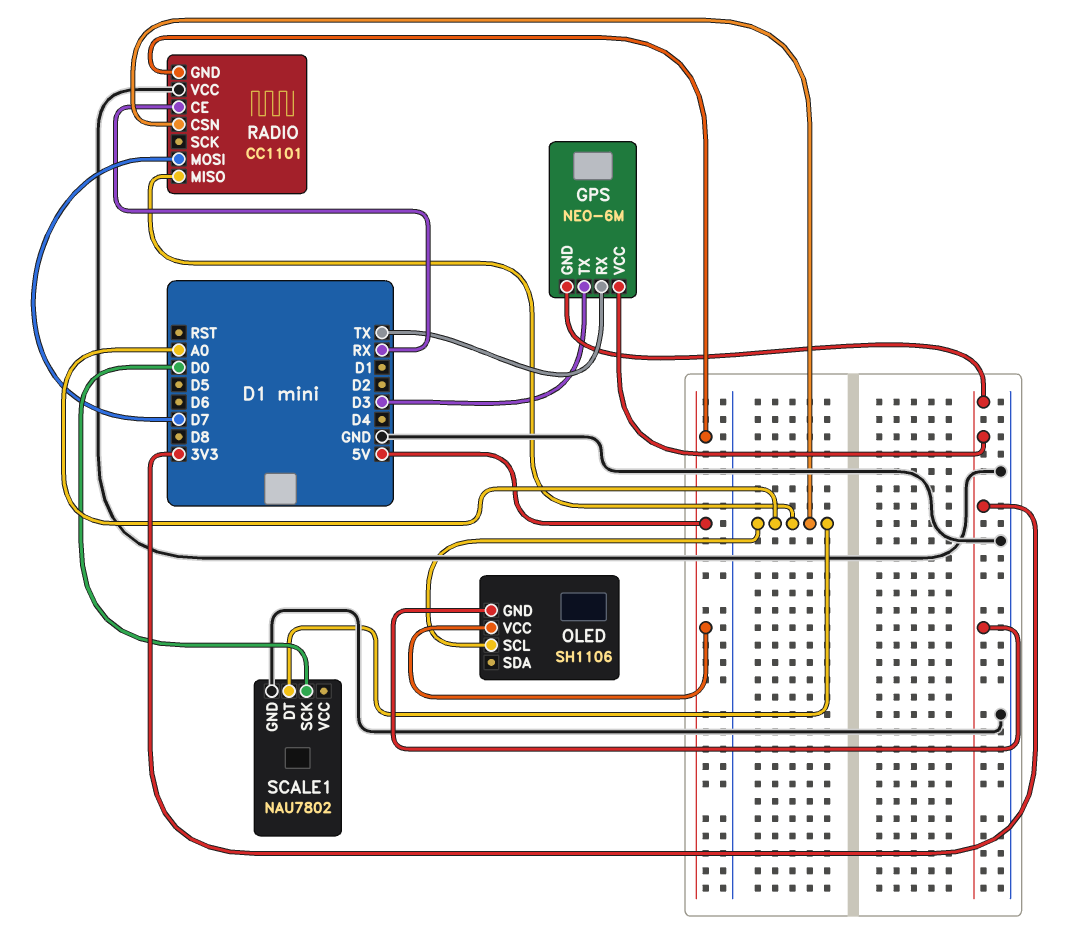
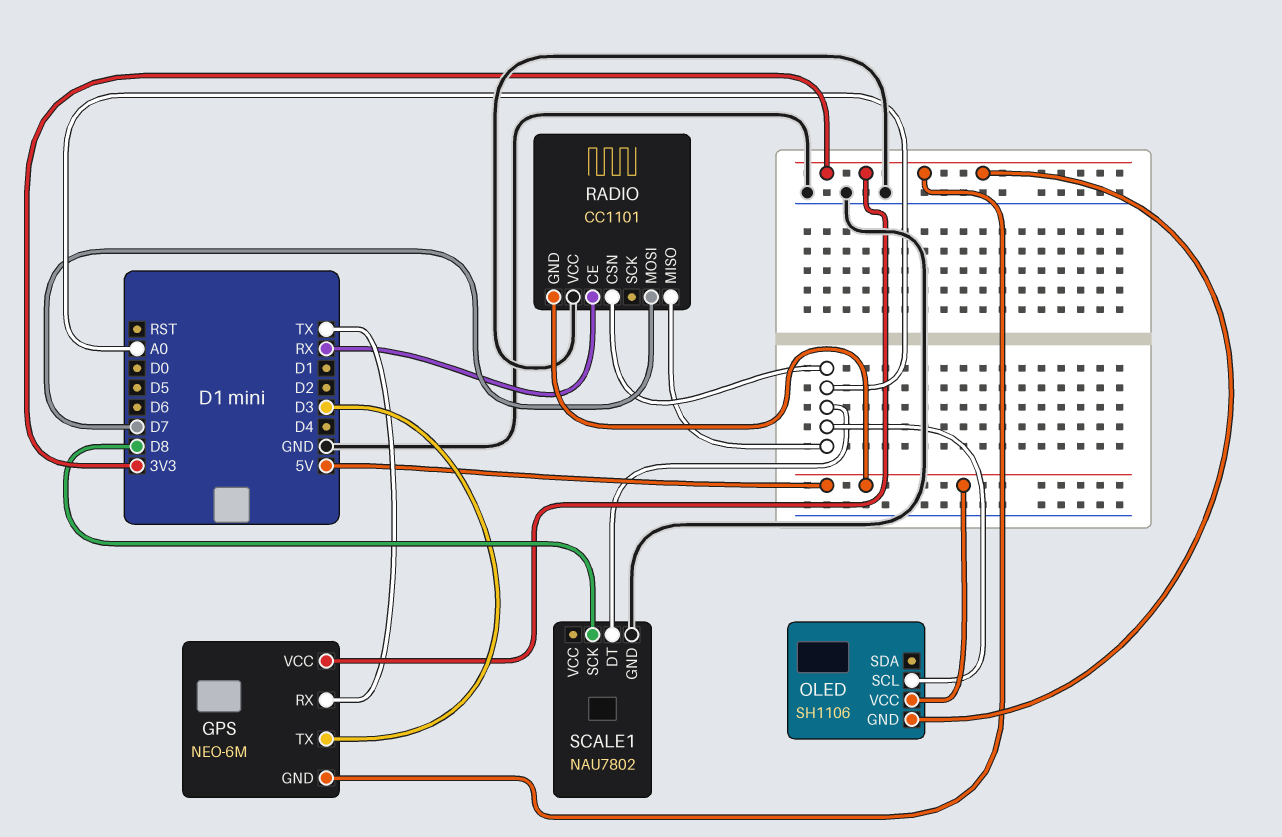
SCALE1 pin SCK: D0 -> D8

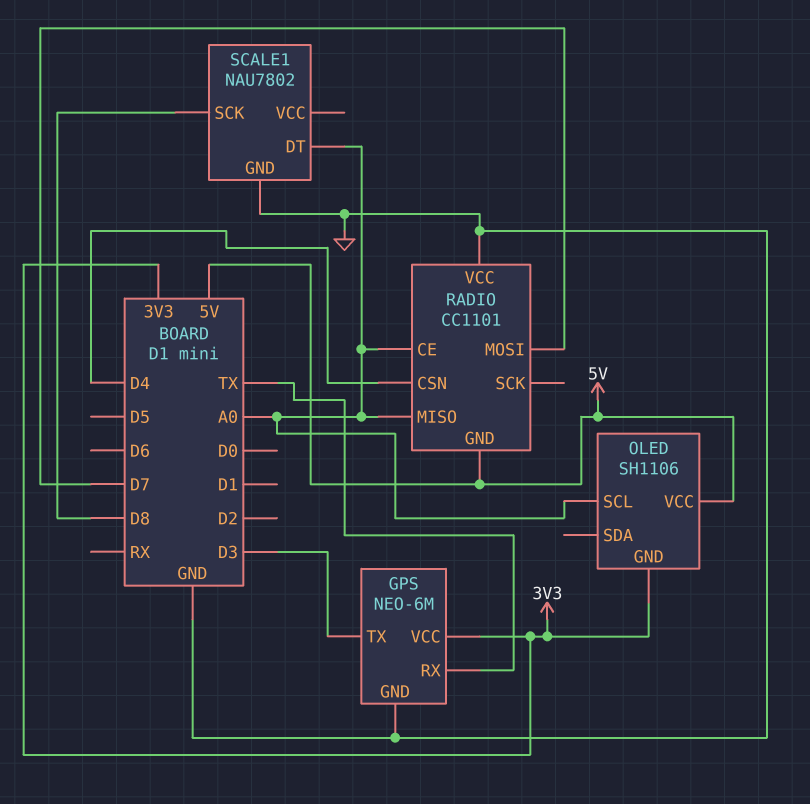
GPS pin GND: 3V3 -> GND
RADIO pin CE: RX -> A0
RADIO pin CSN: A0 -> D4

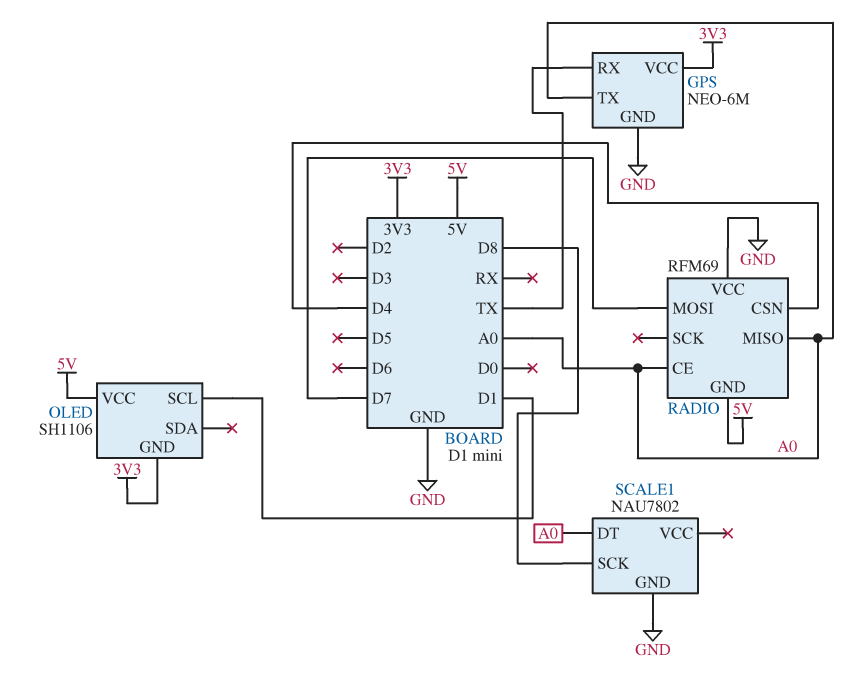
GPS pin TX: D3 -> A0
OLED pin SCL: A0 -> D1
RADIO: CC1101 -> RFM69

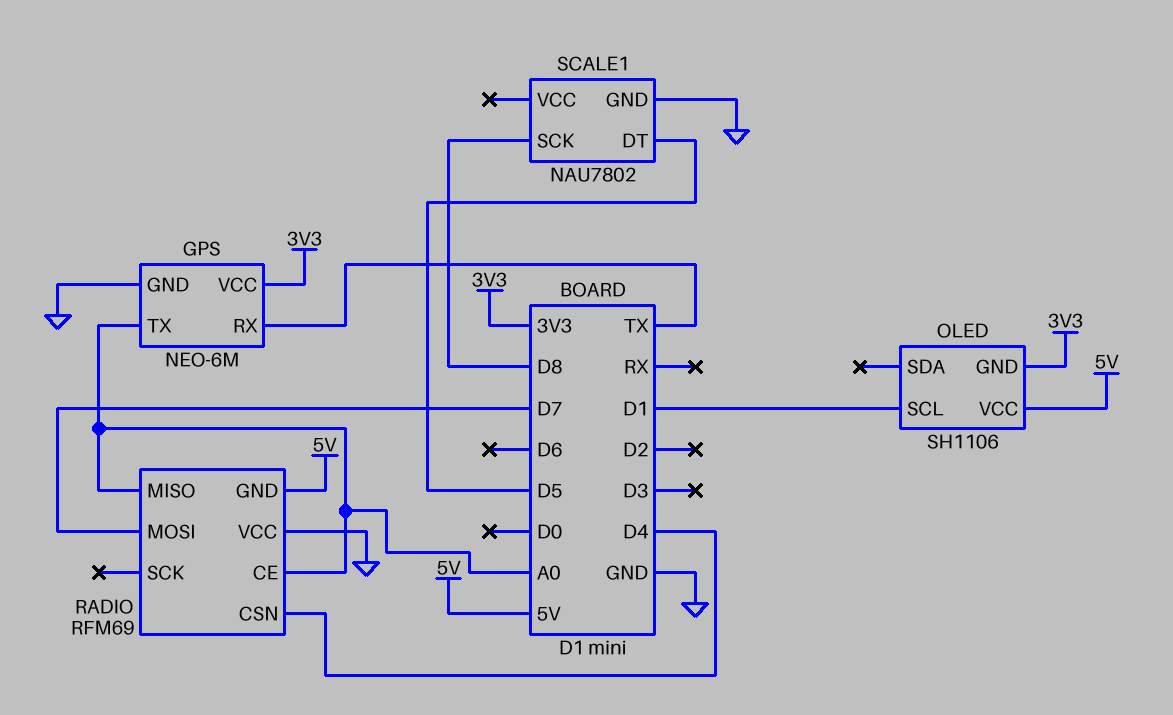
SCALE1 pin DT: A0 -> D5

